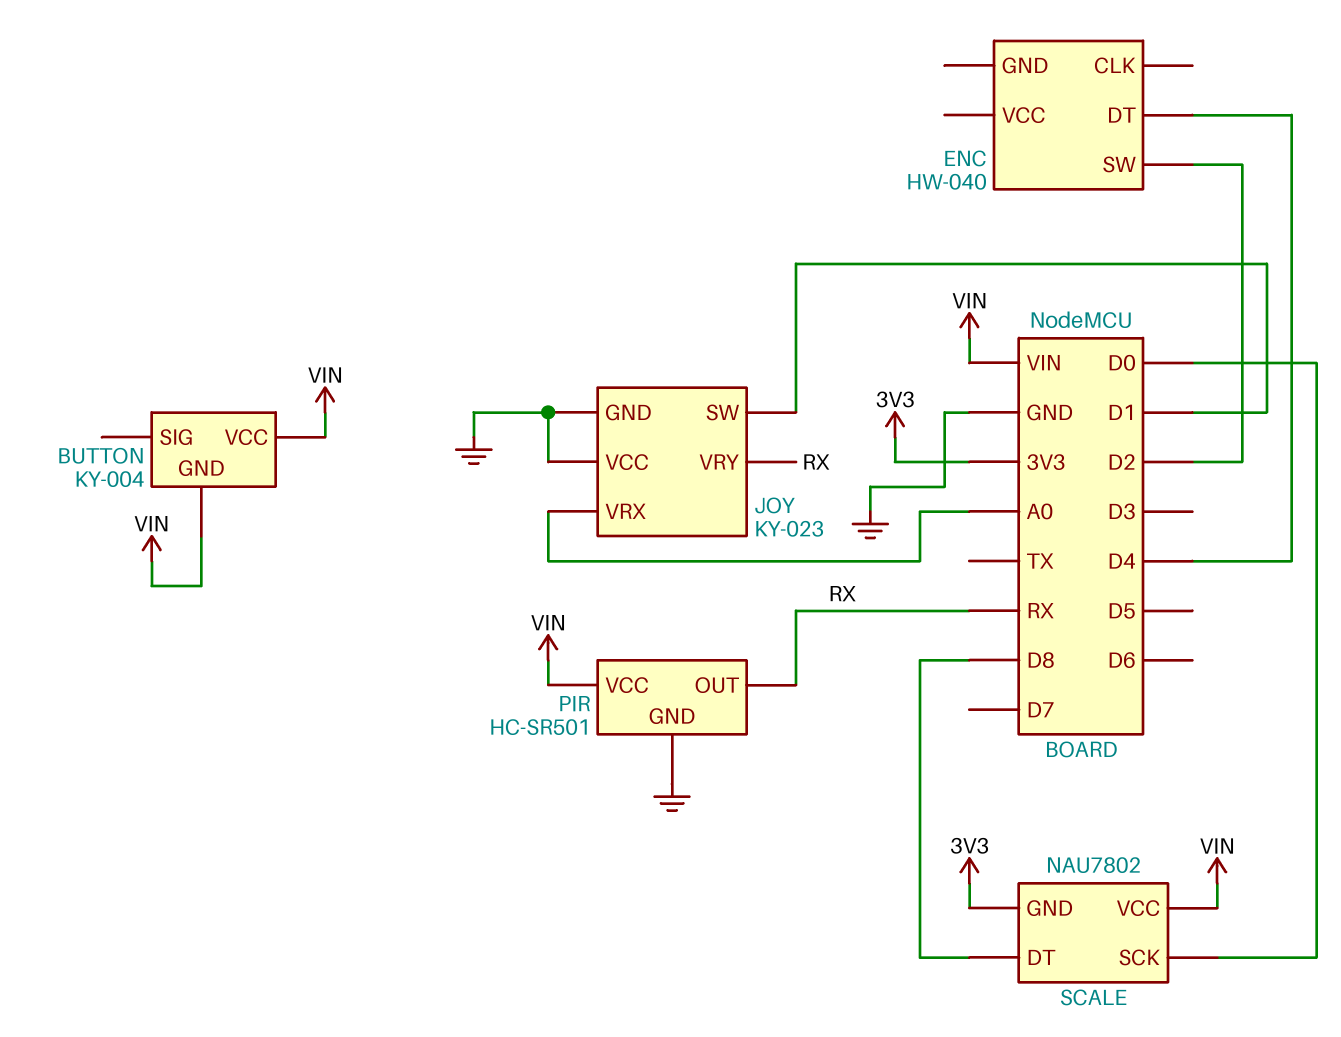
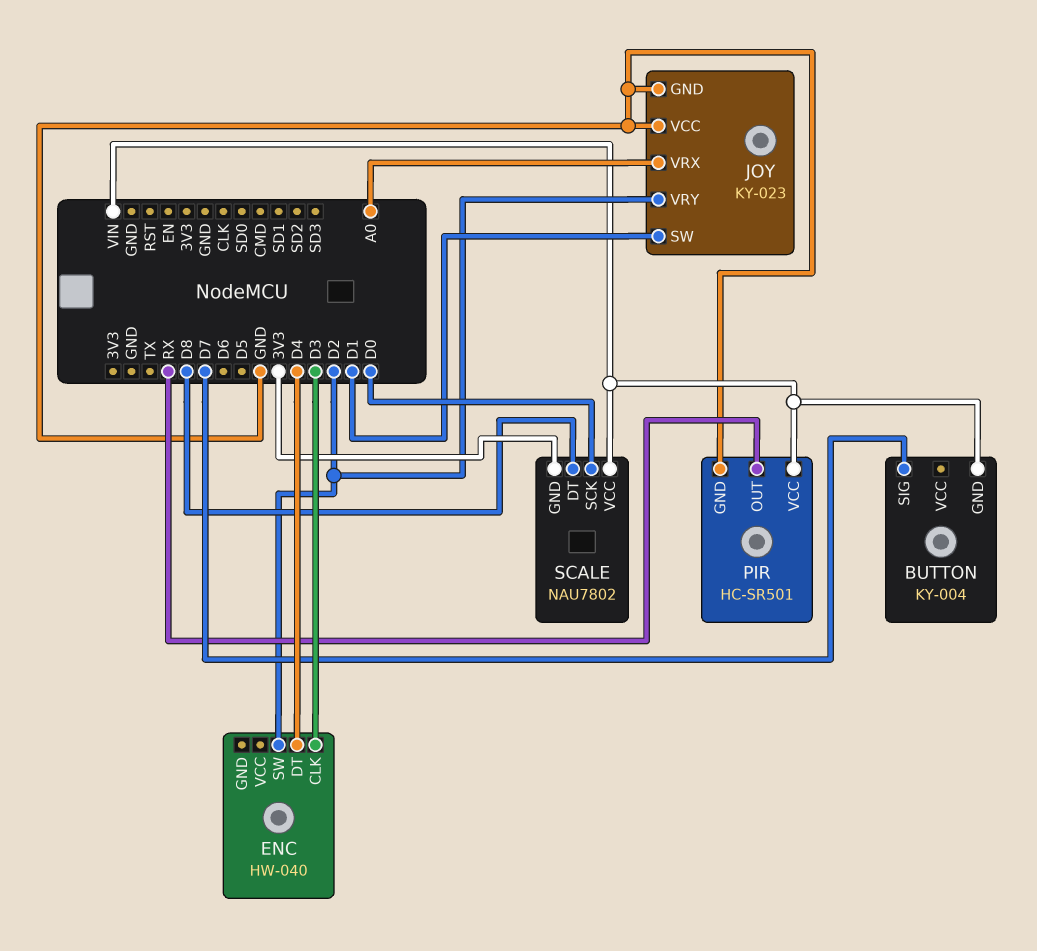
BUTTON pin SIG: none -> D7
BUTTON pin VCC: VIN -> none
ENC pin CLK: none -> D3
JOY pin VRY: RX -> D2

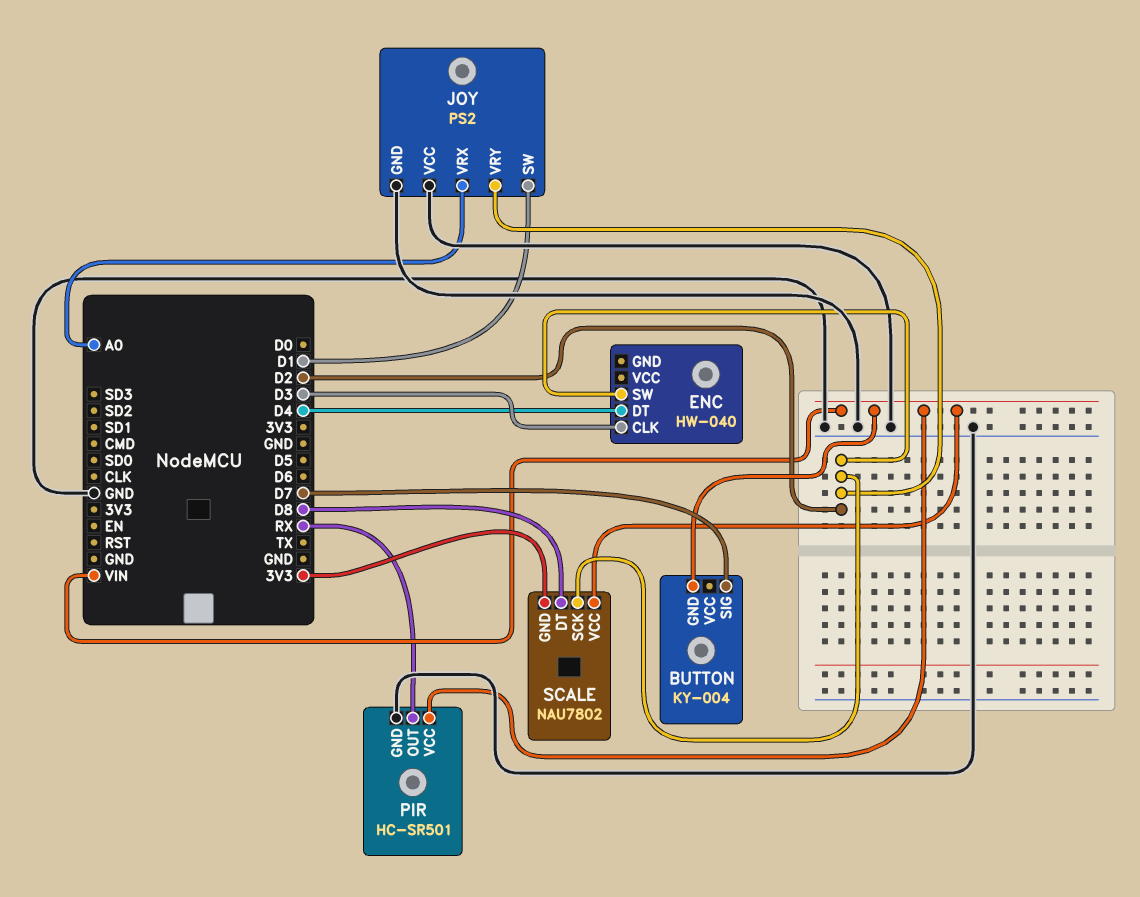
JOY: KY-023 -> PS2
SCALE pin SCK: D0 -> D2

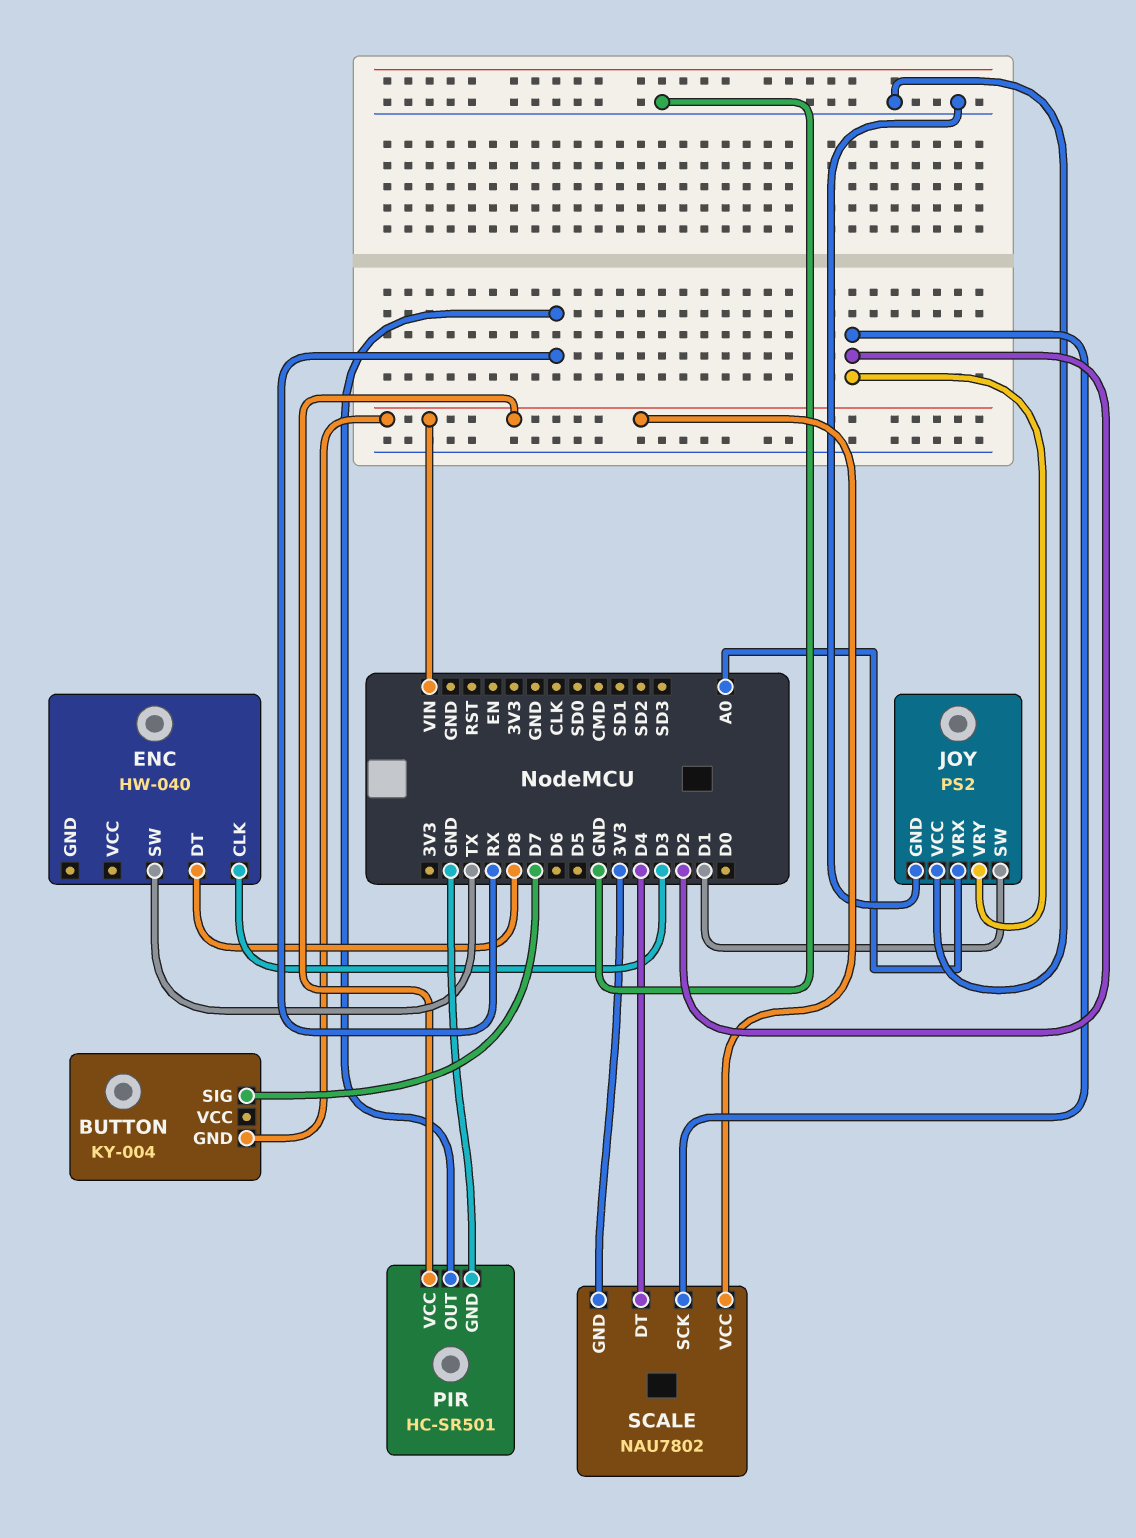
ENC pin DT: D4 -> D8
ENC pin SW: D2 -> TX
SCALE pin DT: D8 -> D4

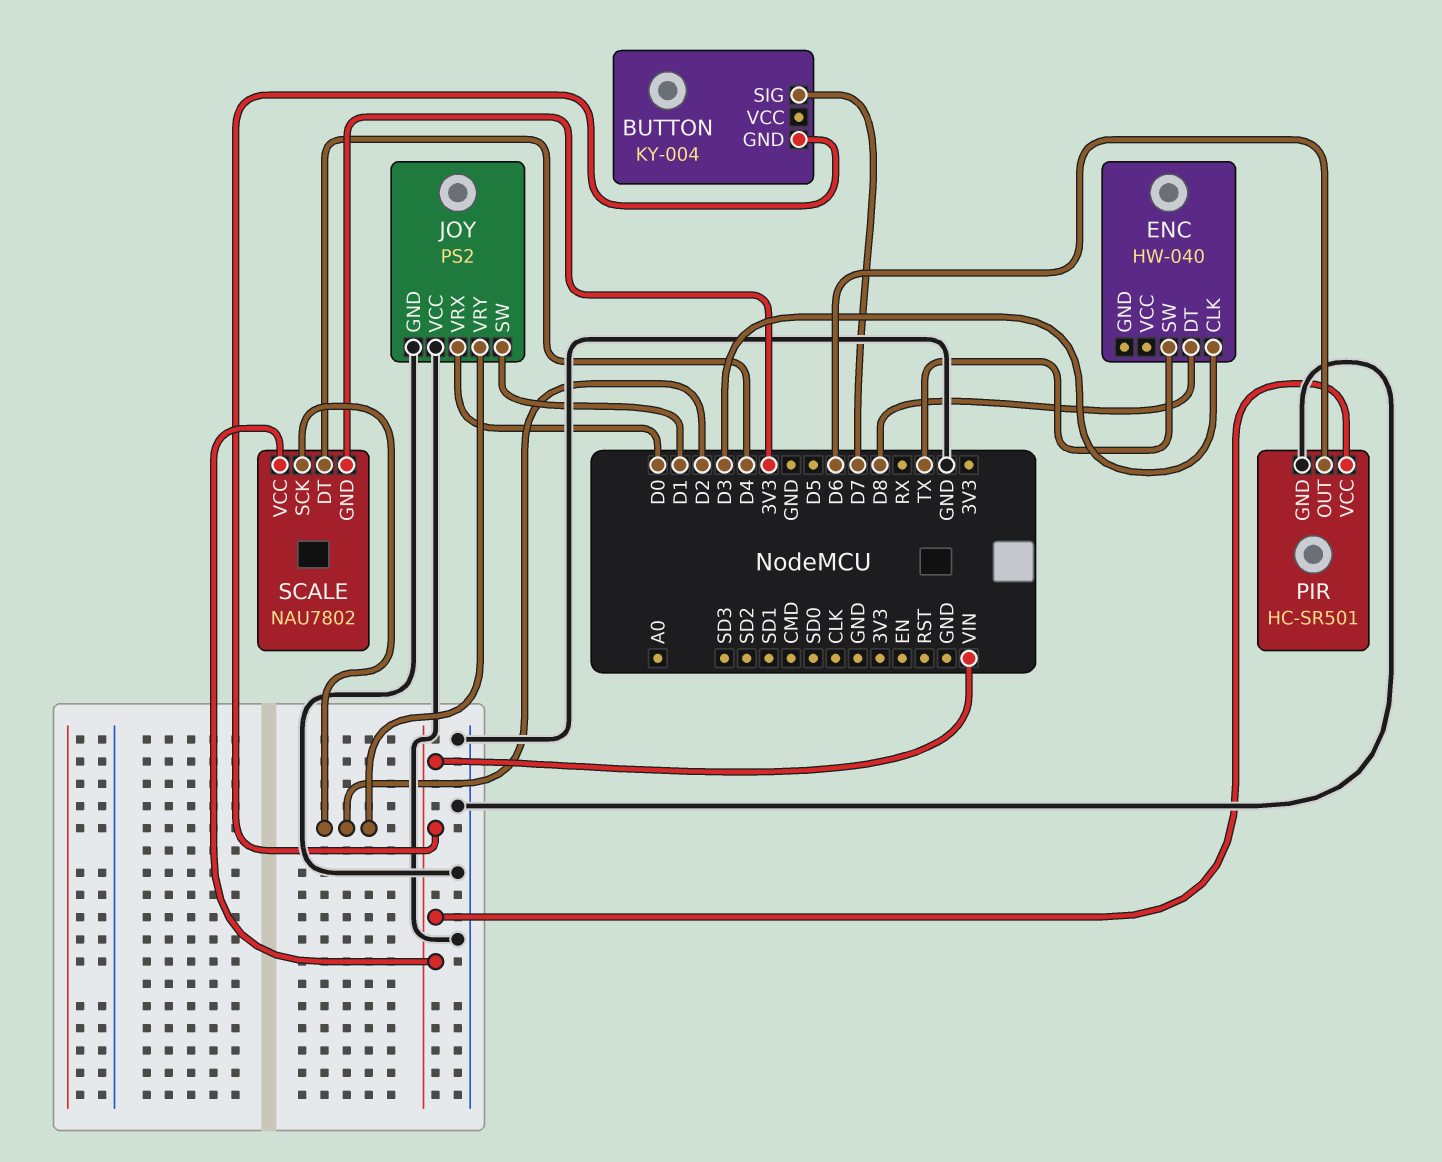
JOY pin VRX: A0 -> D0
PIR pin OUT: RX -> D6

